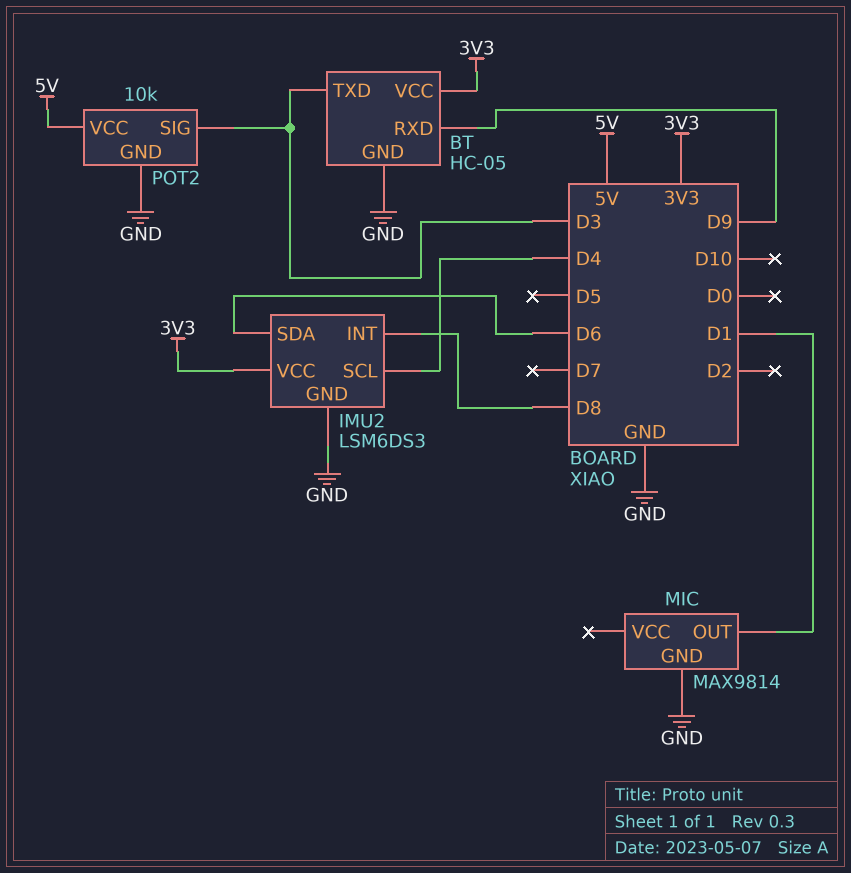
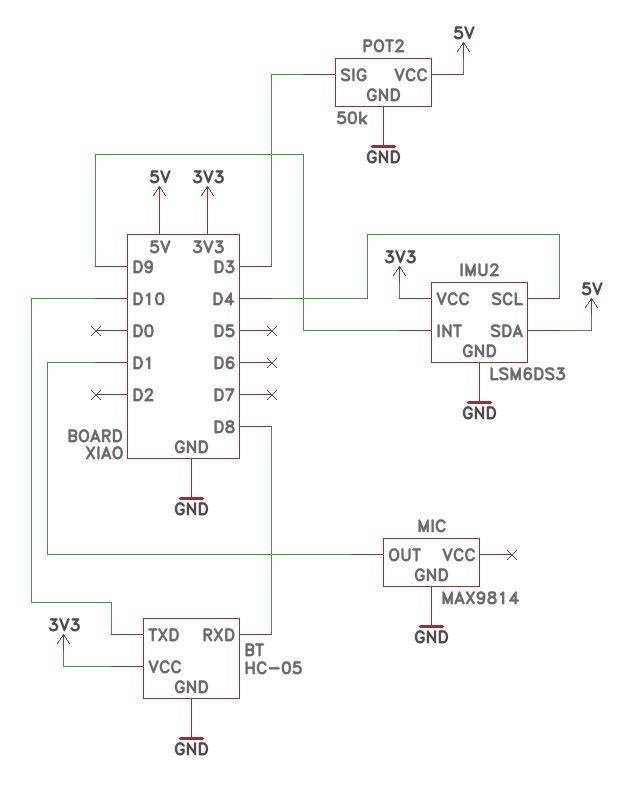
BT pin RXD: D9 -> D8
BT pin TXD: D3 -> D10
IMU2 pin INT: D8 -> D9
IMU2 pin SDA: D6 -> 5V
POT2: 10k -> 50k

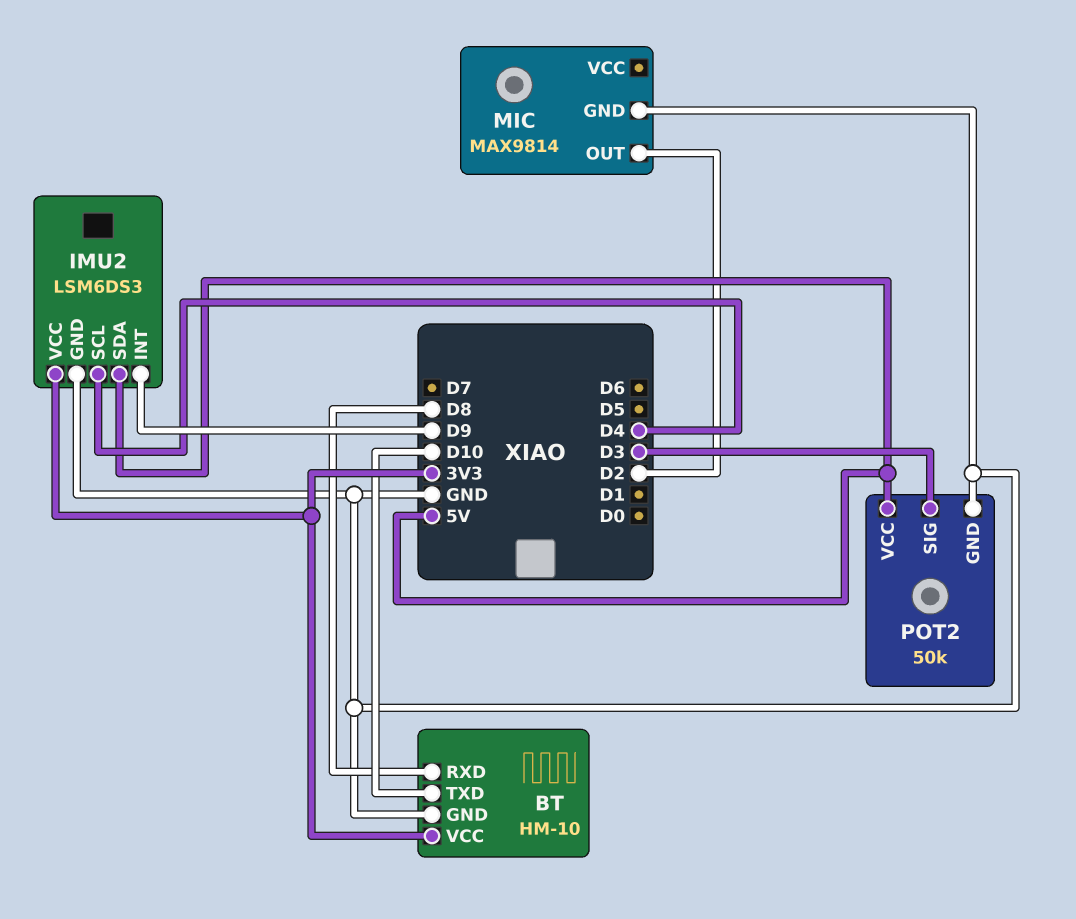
BT: HC-05 -> HM-10
MIC pin OUT: D1 -> D2

